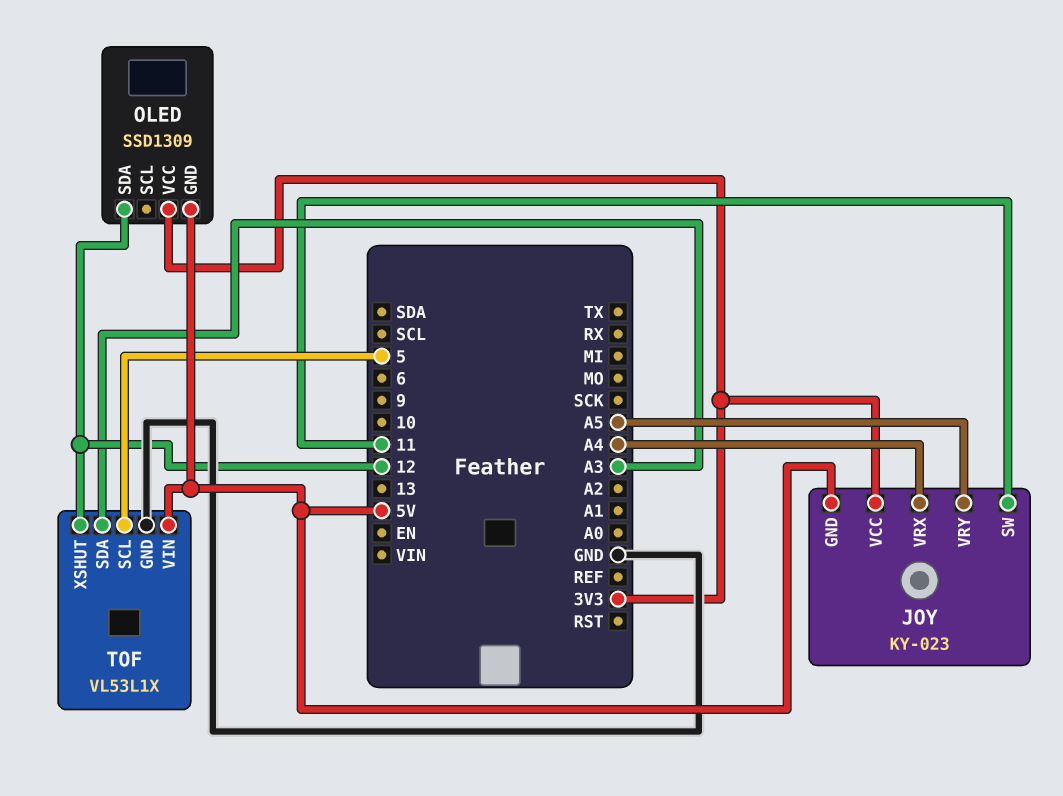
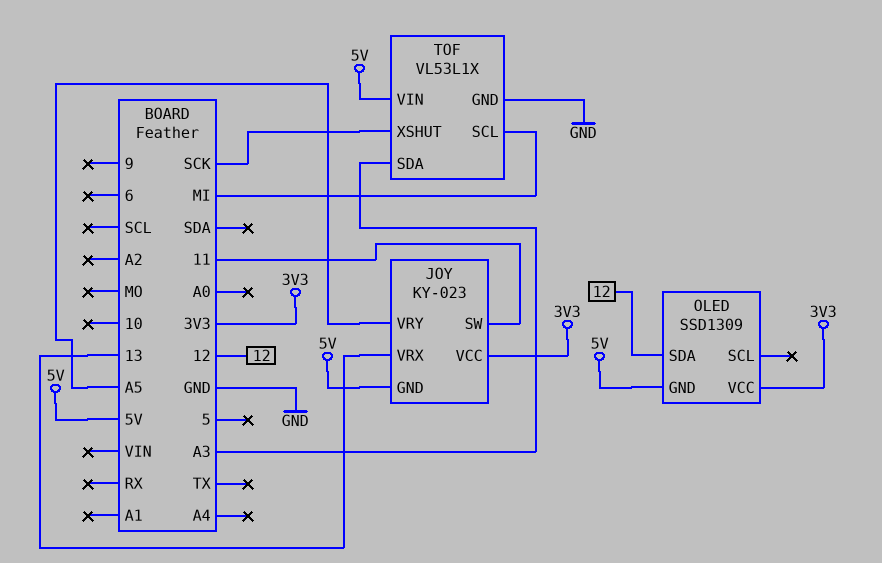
JOY pin VRX: A4 -> 13
TOF pin SCL: 5 -> MI
TOF pin XSHUT: 12 -> SCK

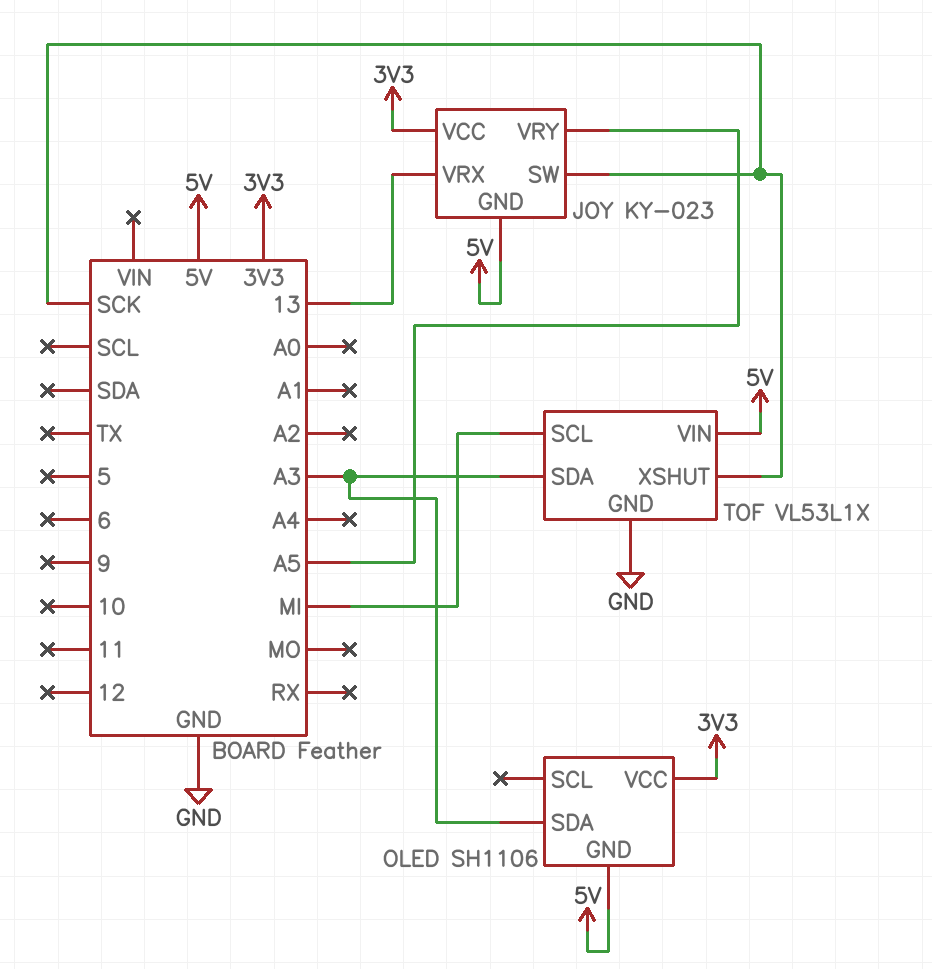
JOY pin SW: 11 -> SCK
OLED: SSD1309 -> SH1106
OLED pin SDA: 12 -> A3

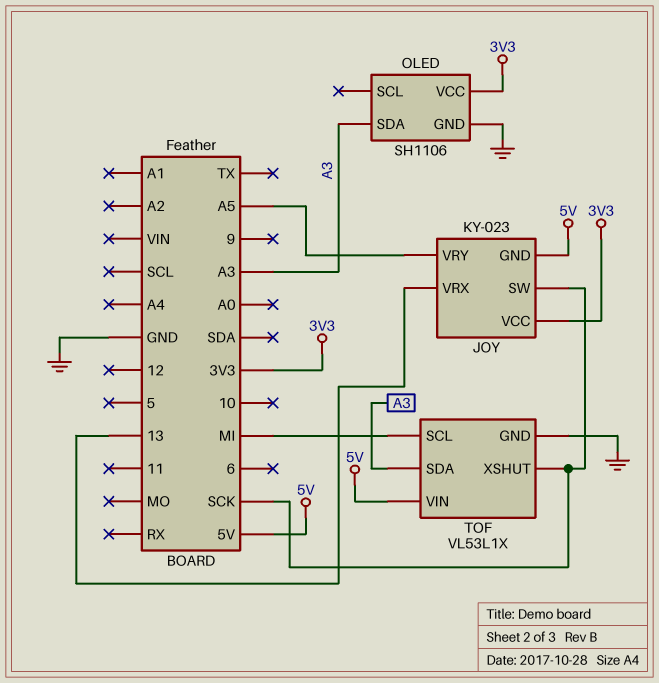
OLED pin GND: 5V -> GND

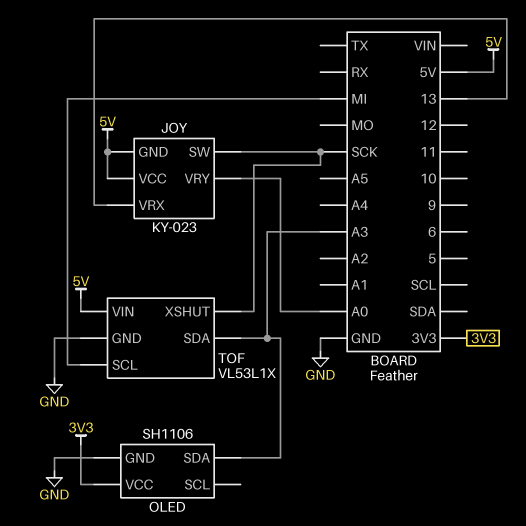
JOY pin VCC: 3V3 -> 5V
JOY pin VRY: A5 -> A0

